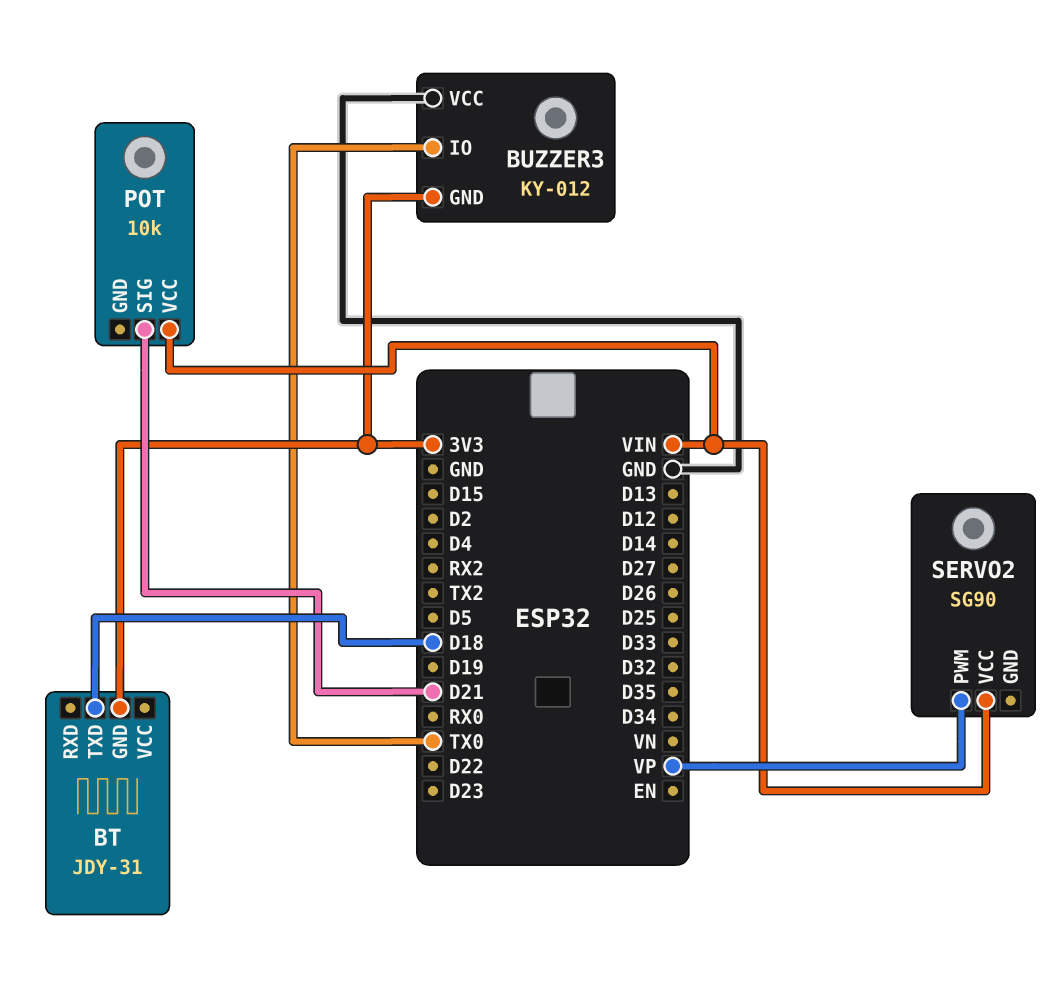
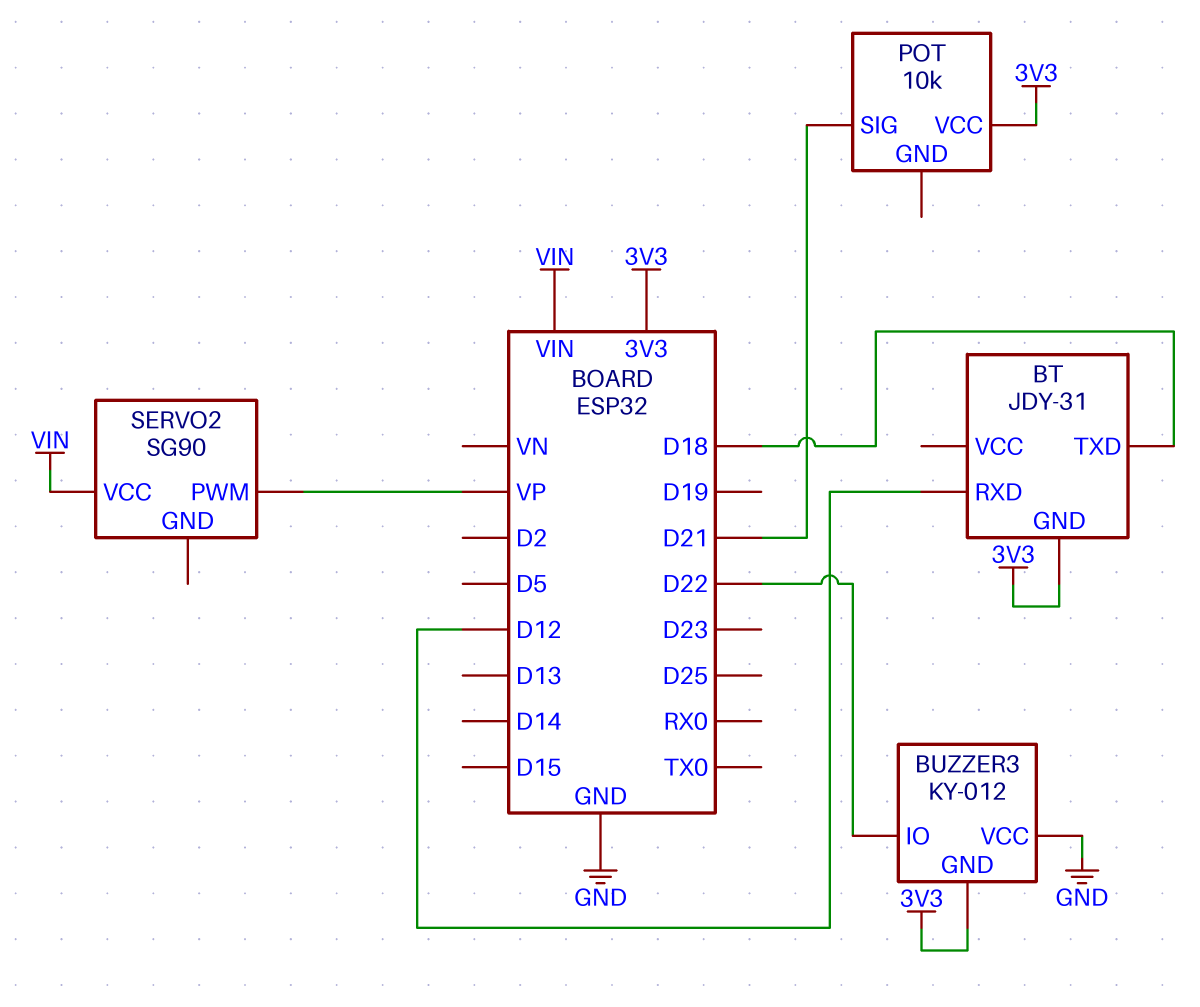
BT pin RXD: none -> D12
BUZZER3 pin IO: TX0 -> D22
POT pin VCC: VIN -> 3V3

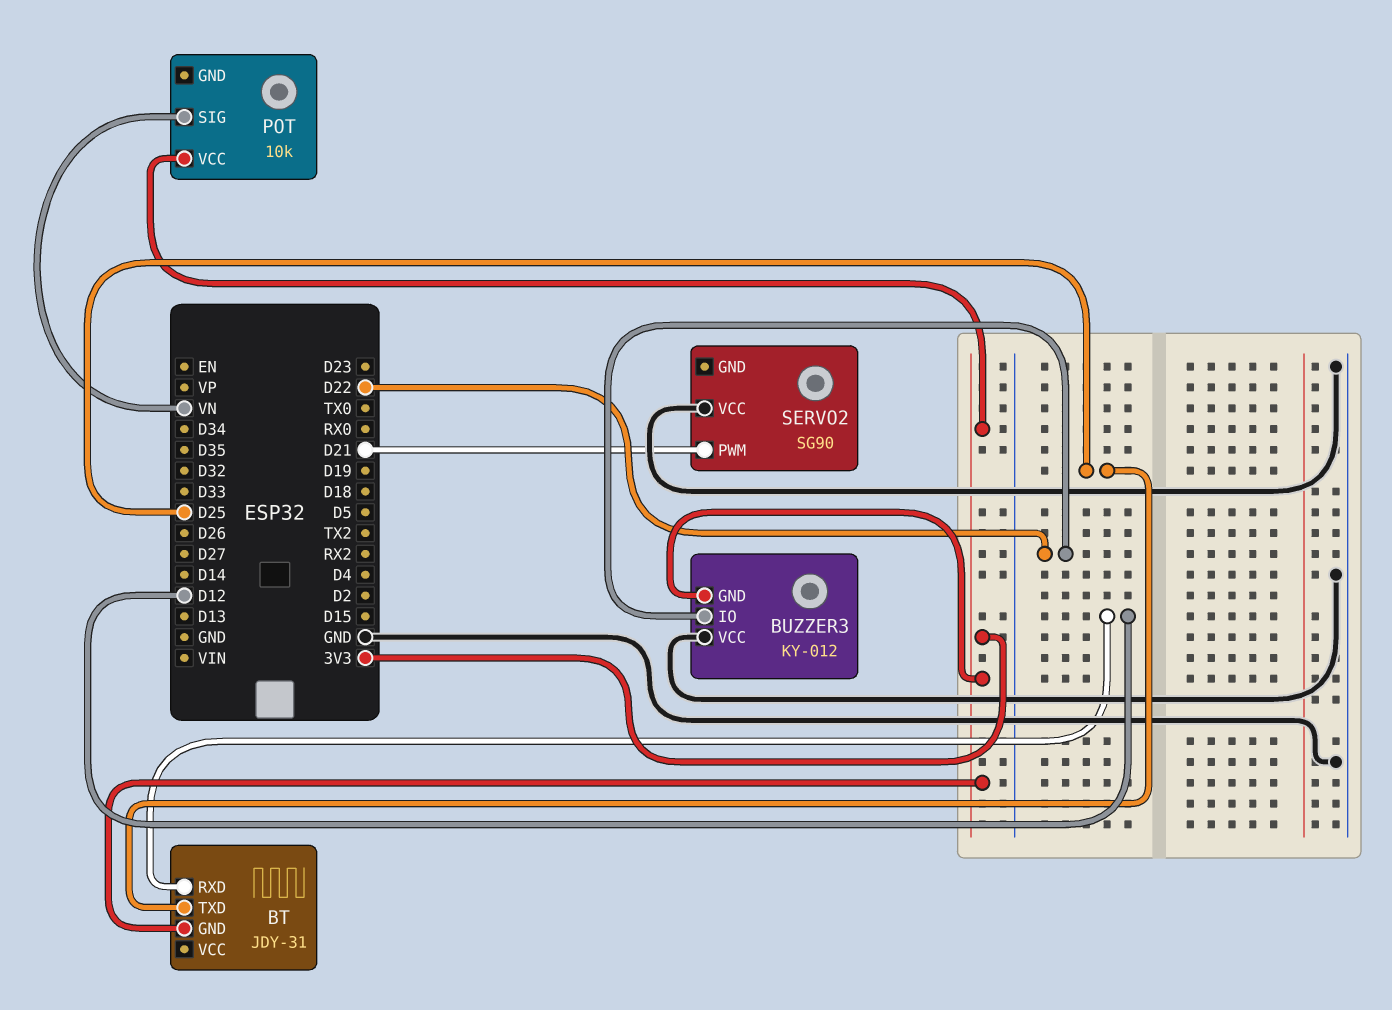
BT pin TXD: D18 -> D25
POT pin SIG: D21 -> VN
SERVO2 pin PWM: VP -> D21
SERVO2 pin VCC: VIN -> GND

